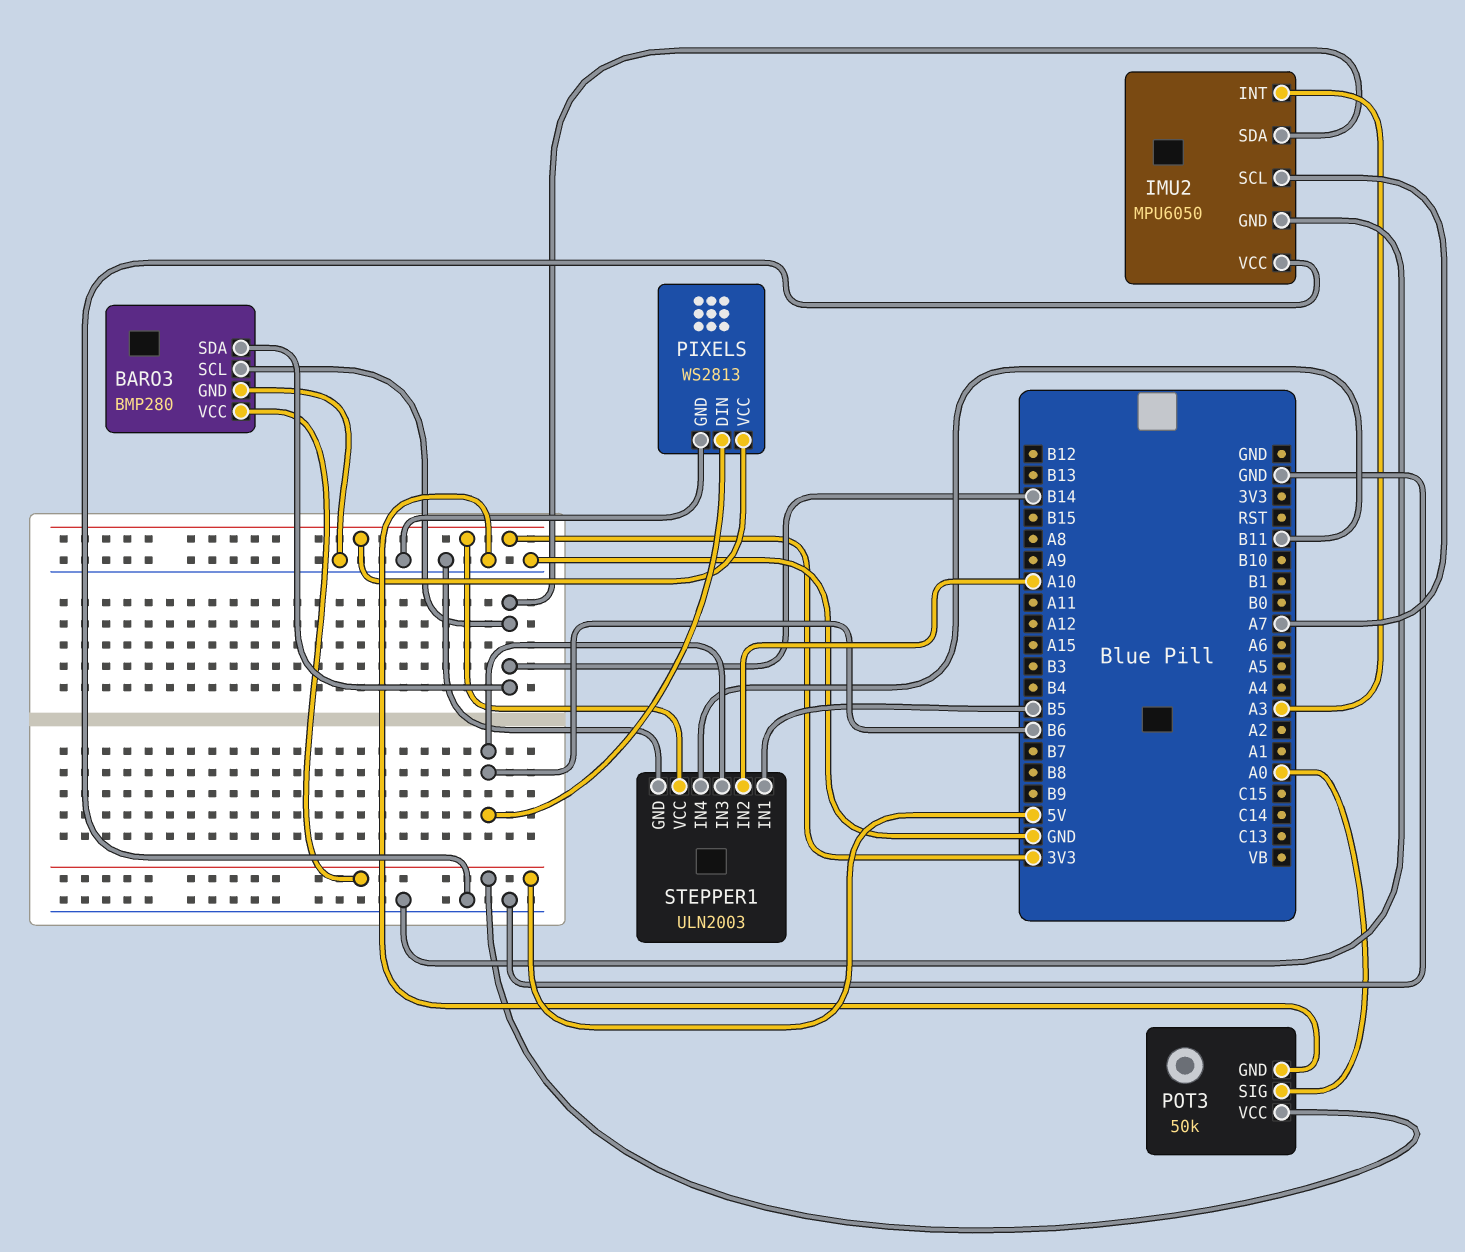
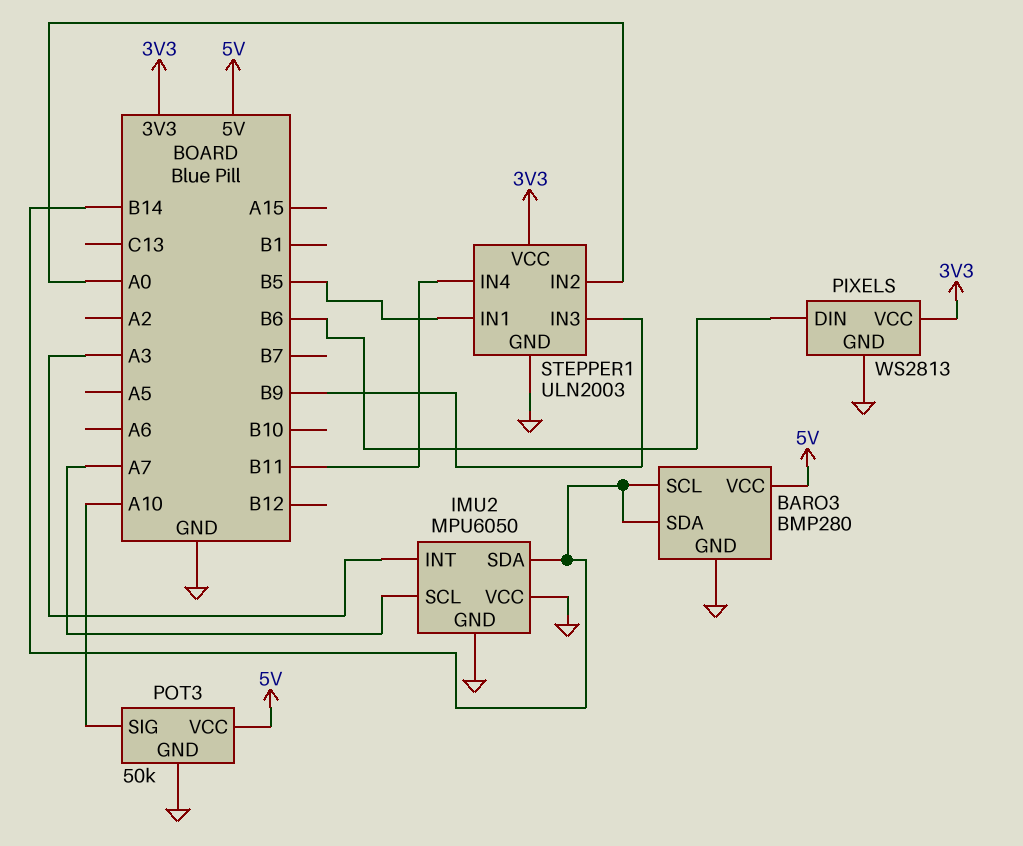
POT3 pin SIG: A0 -> A10
STEPPER1 pin IN2: A10 -> A0
STEPPER1 pin IN3: B6 -> B9

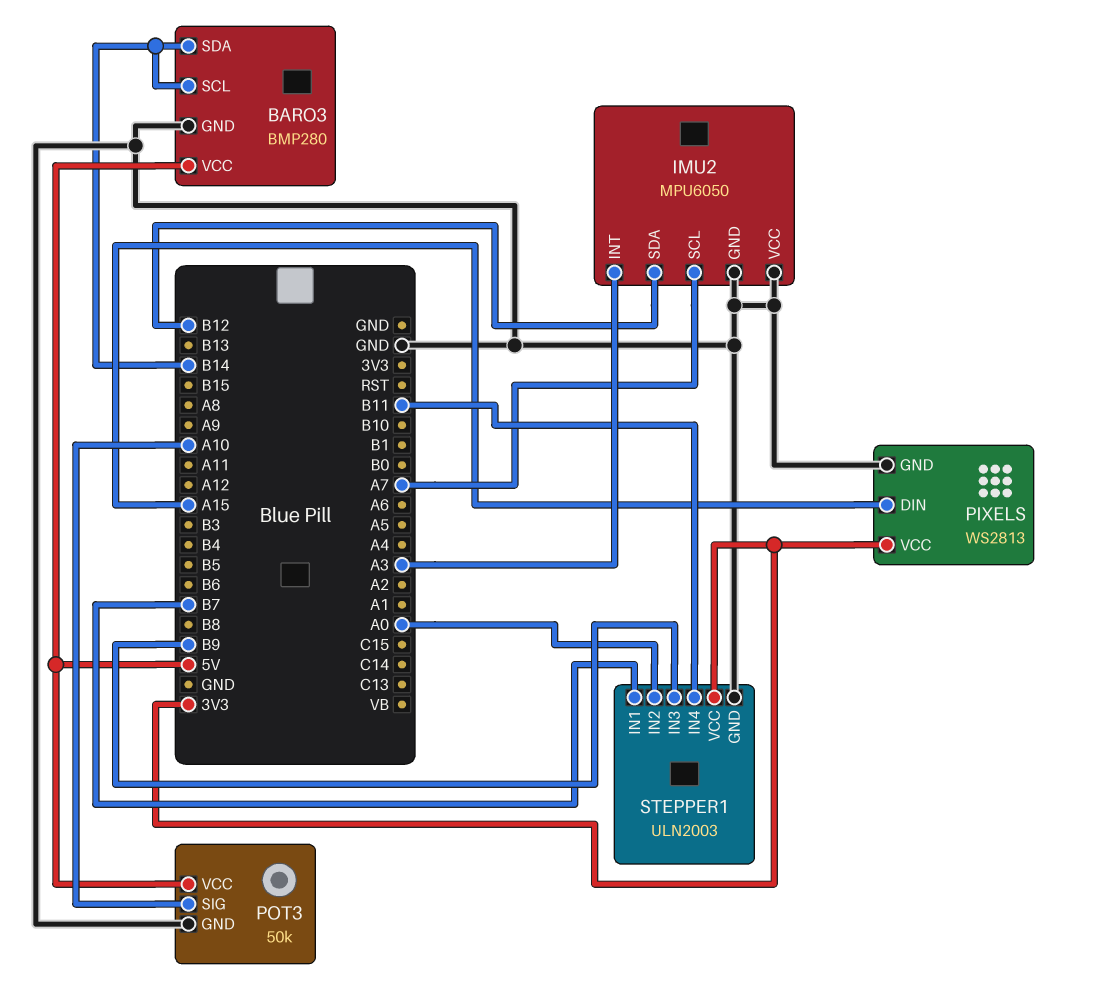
IMU2 pin SDA: B14 -> B12
PIXELS pin DIN: B6 -> A15
STEPPER1 pin IN1: B5 -> B7

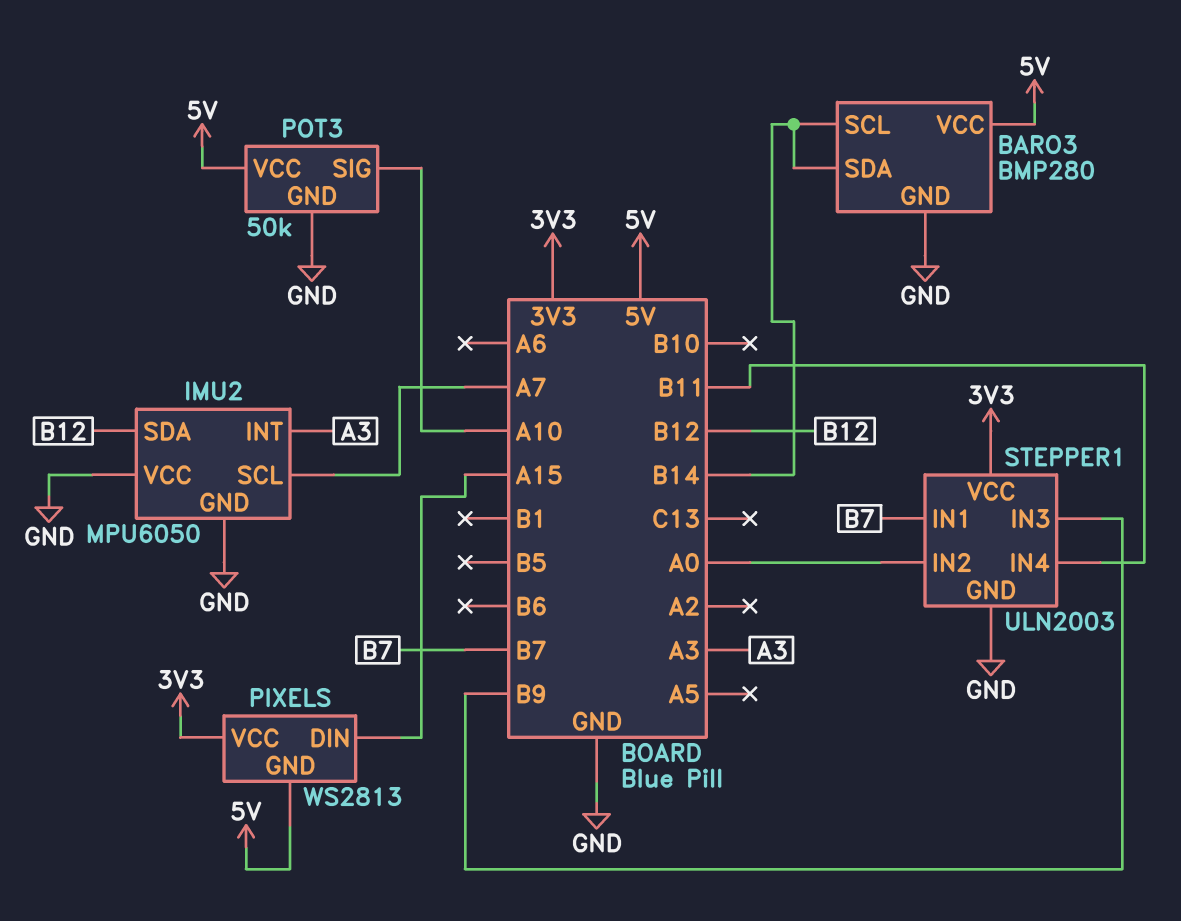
PIXELS pin GND: GND -> 5V

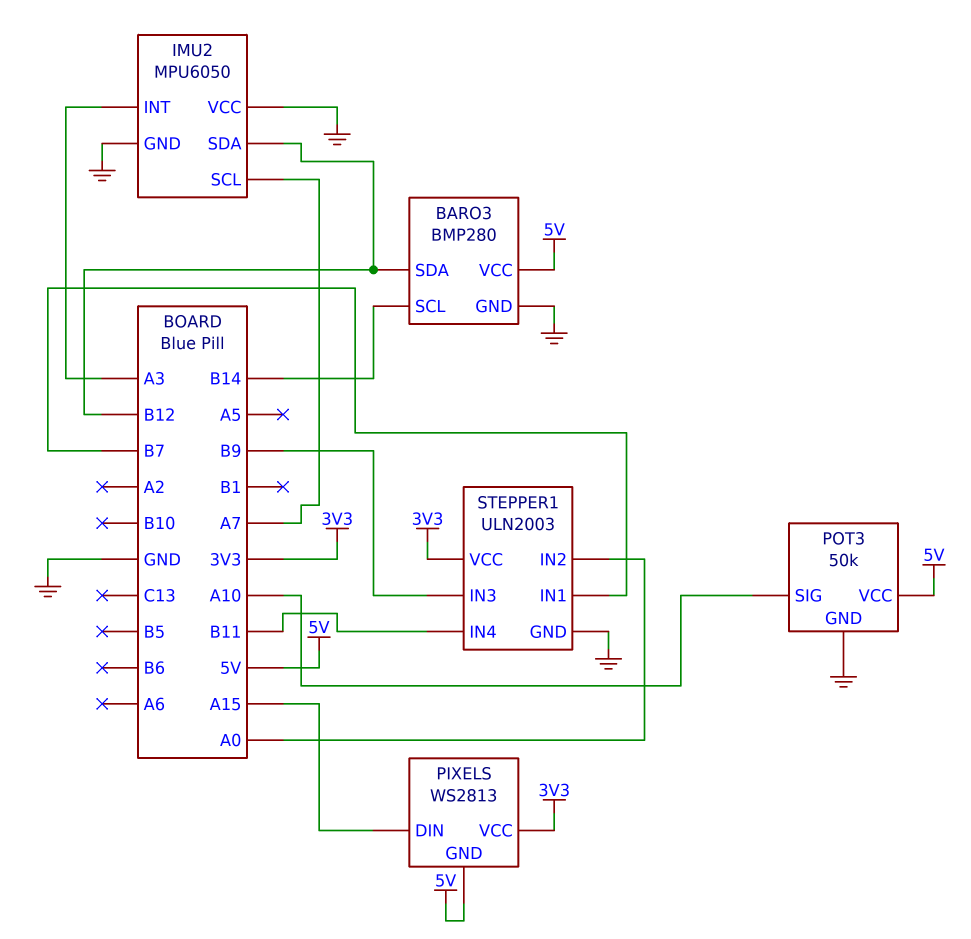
BARO3 pin SDA: B14 -> B12

